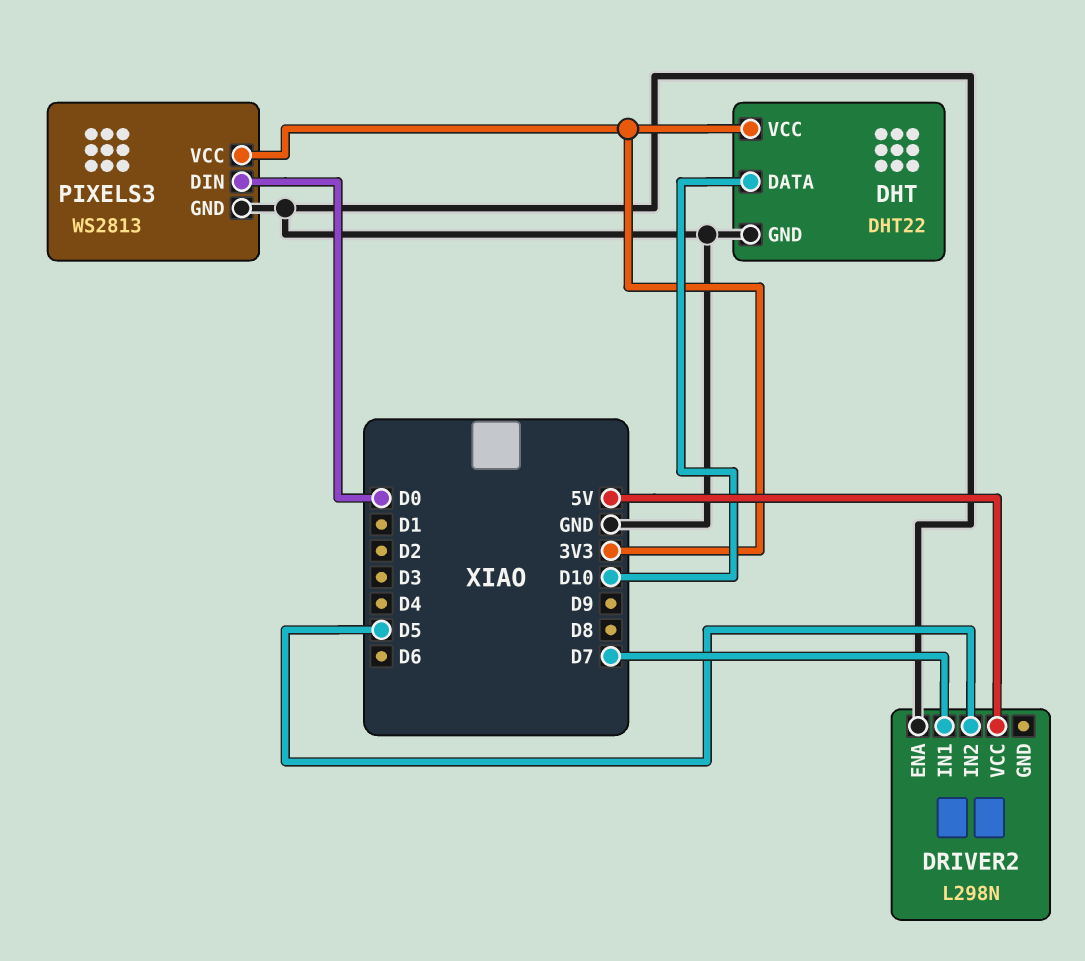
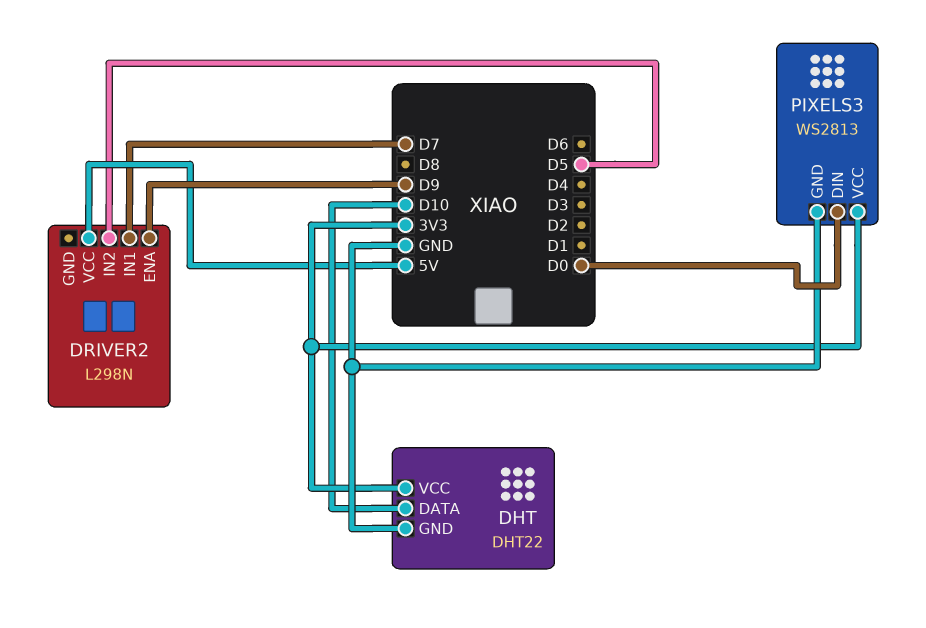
DRIVER2 pin ENA: GND -> D9

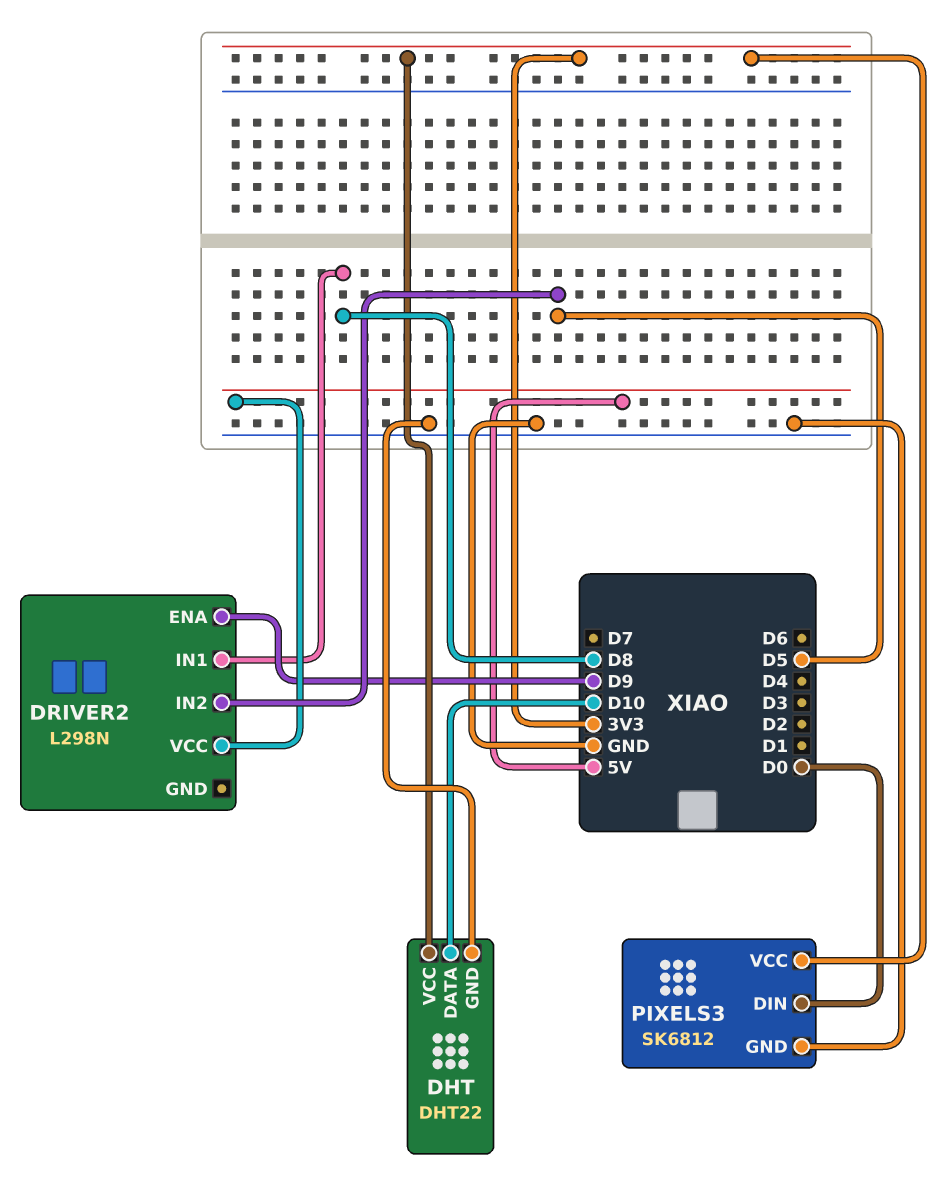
DRIVER2 pin IN1: D7 -> D8
PIXELS3: WS2813 -> SK6812

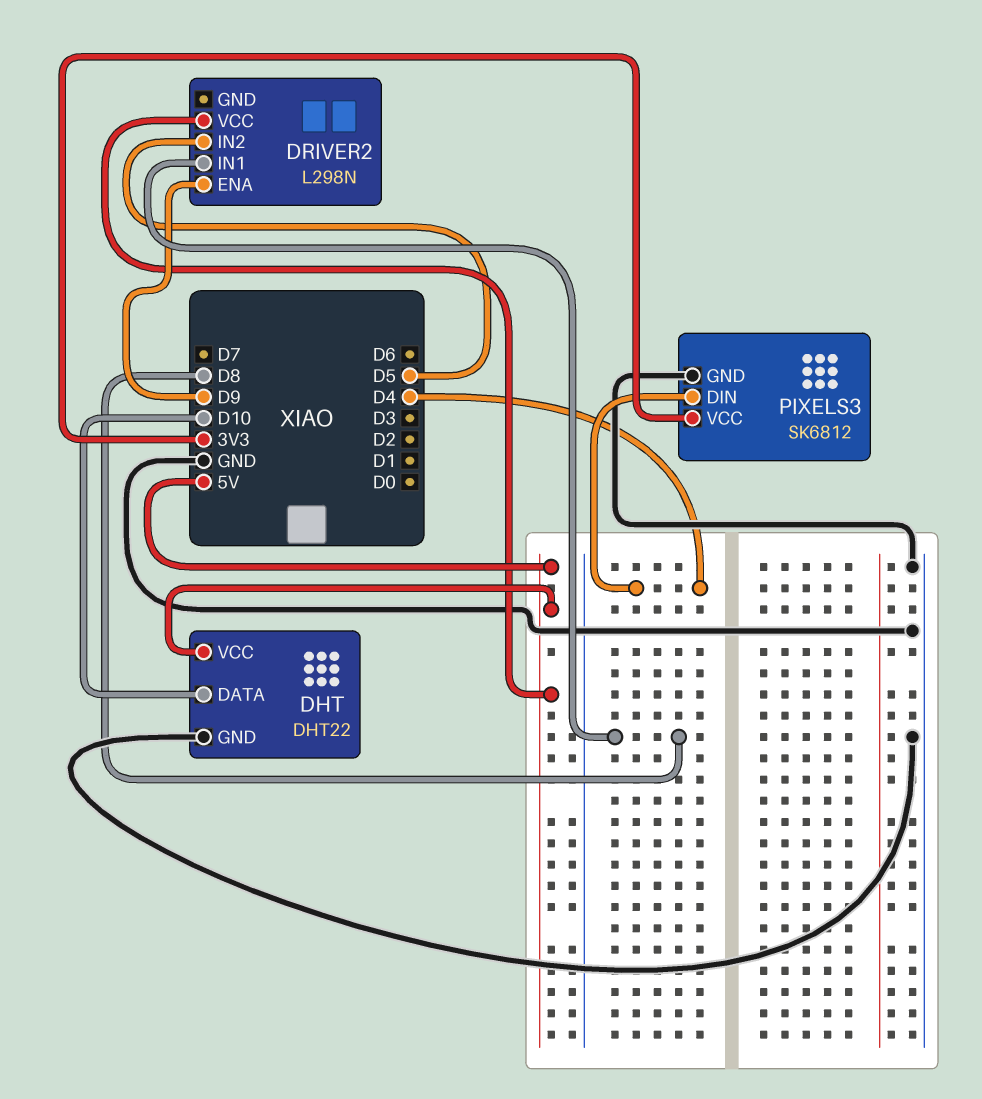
DHT pin VCC: 3V3 -> 5V
PIXELS3 pin DIN: D0 -> D4

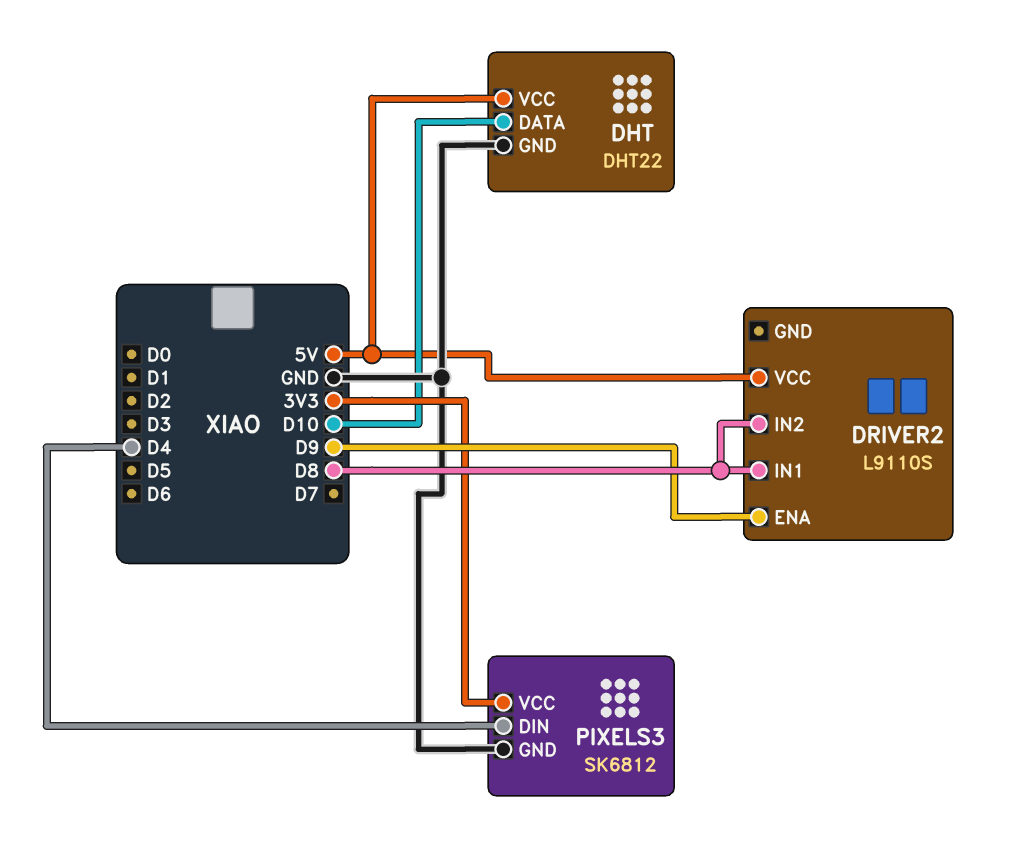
DRIVER2: L298N -> L9110S
DRIVER2 pin IN2: D5 -> D8

